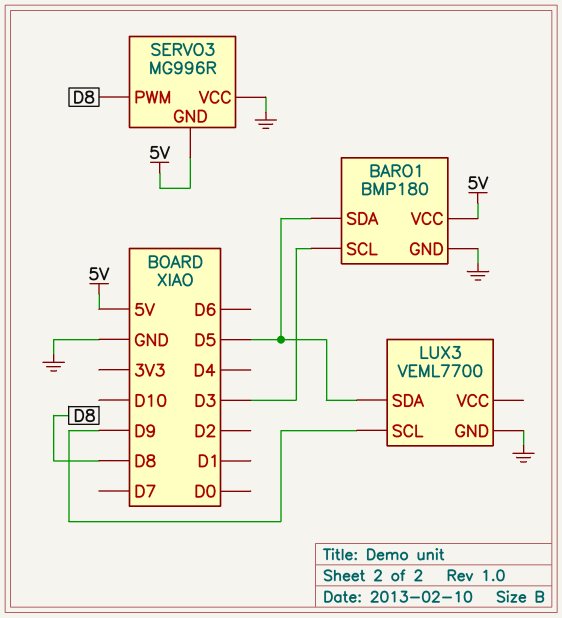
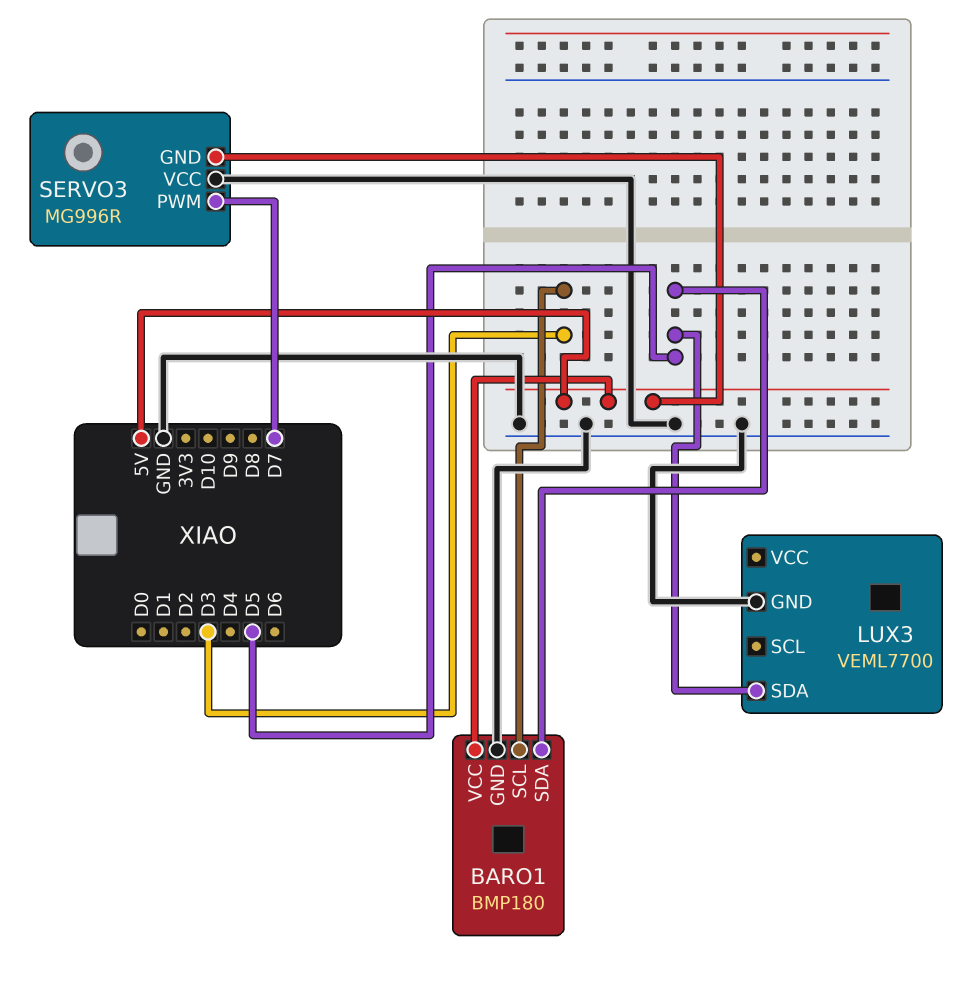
LUX3 pin SCL: D9 -> none
SERVO3 pin PWM: D8 -> D7

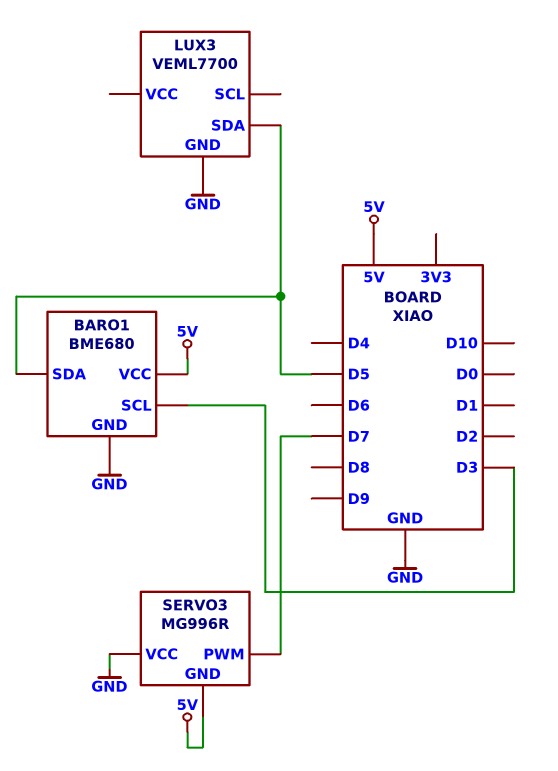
BARO1: BMP180 -> BME680

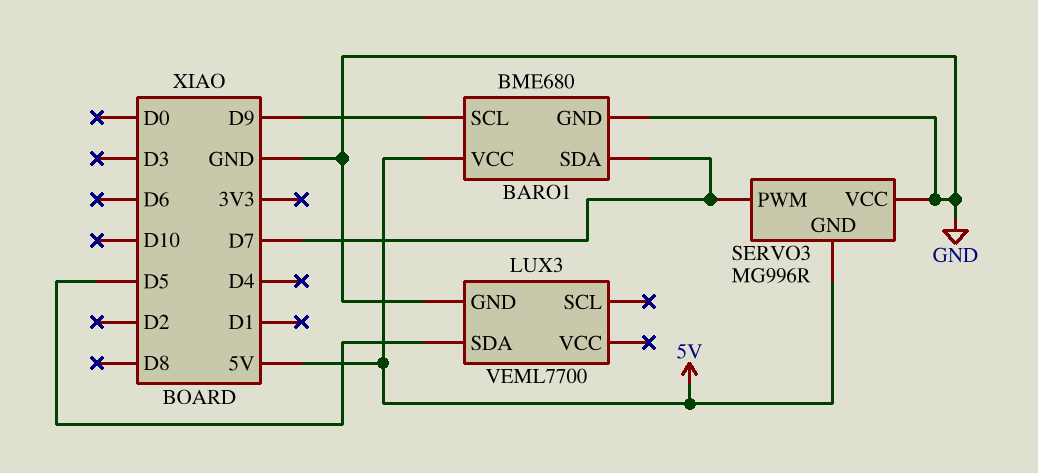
BARO1 pin SCL: D3 -> D9
BARO1 pin SDA: D5 -> D7

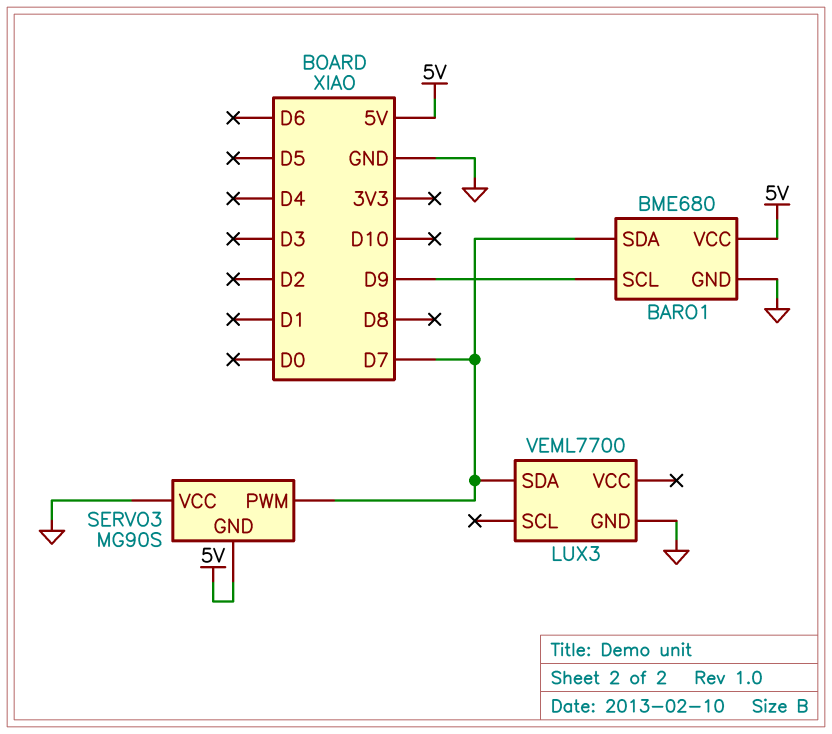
LUX3 pin SDA: D5 -> D7
SERVO3: MG996R -> MG90S

